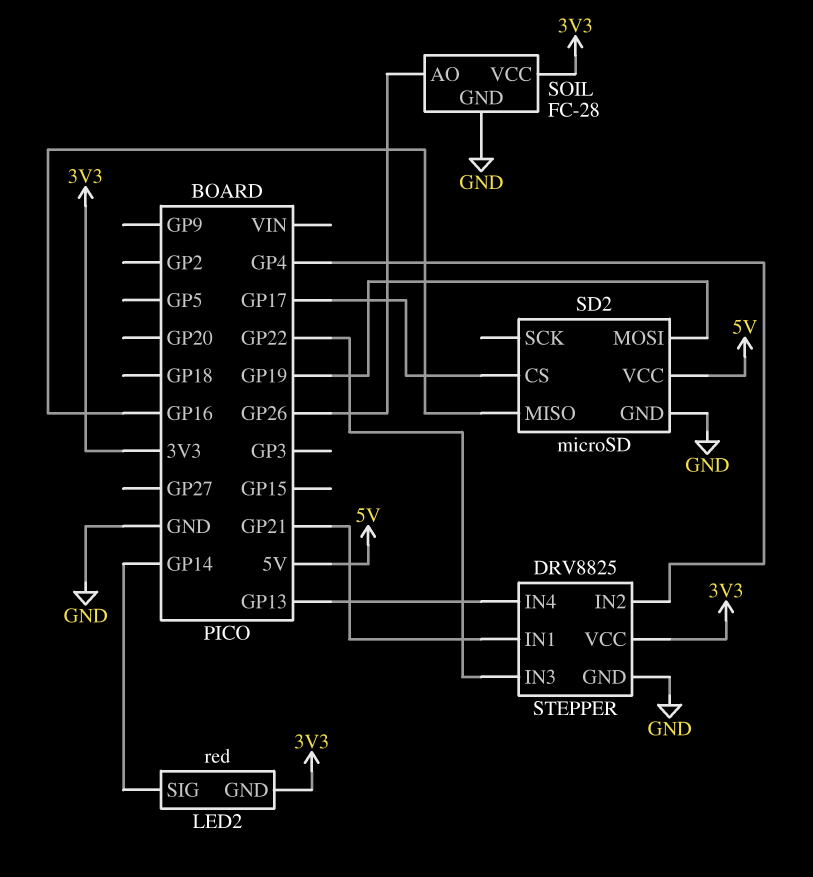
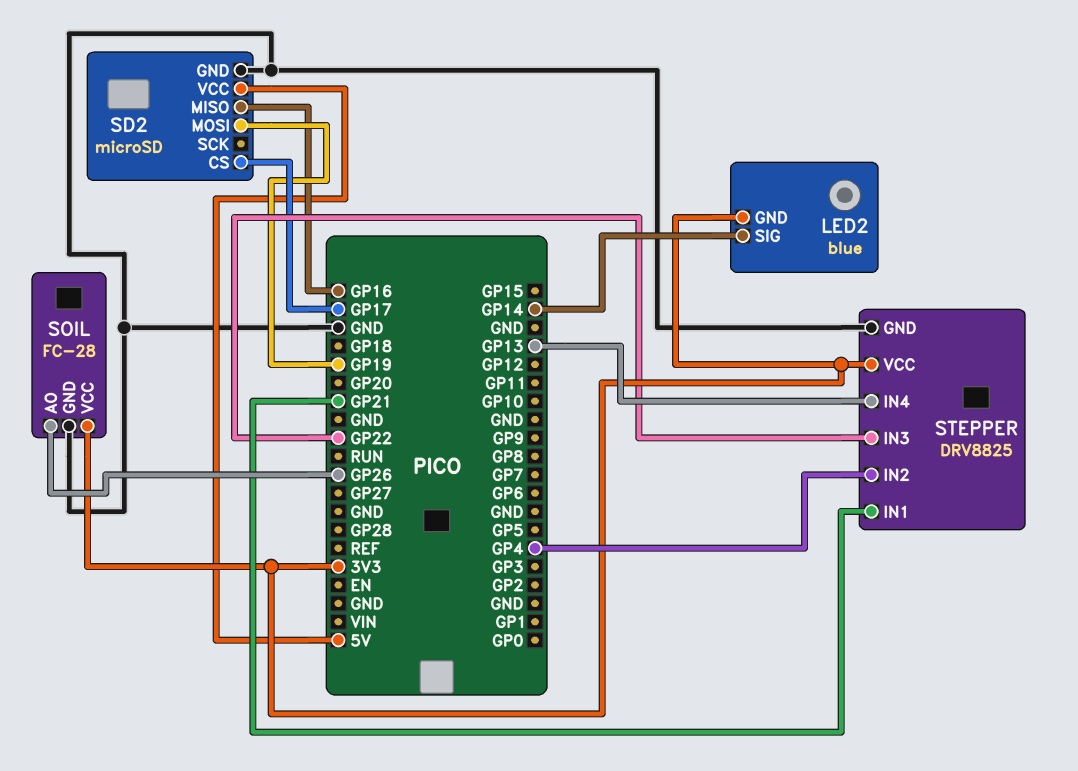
LED2: red -> blue

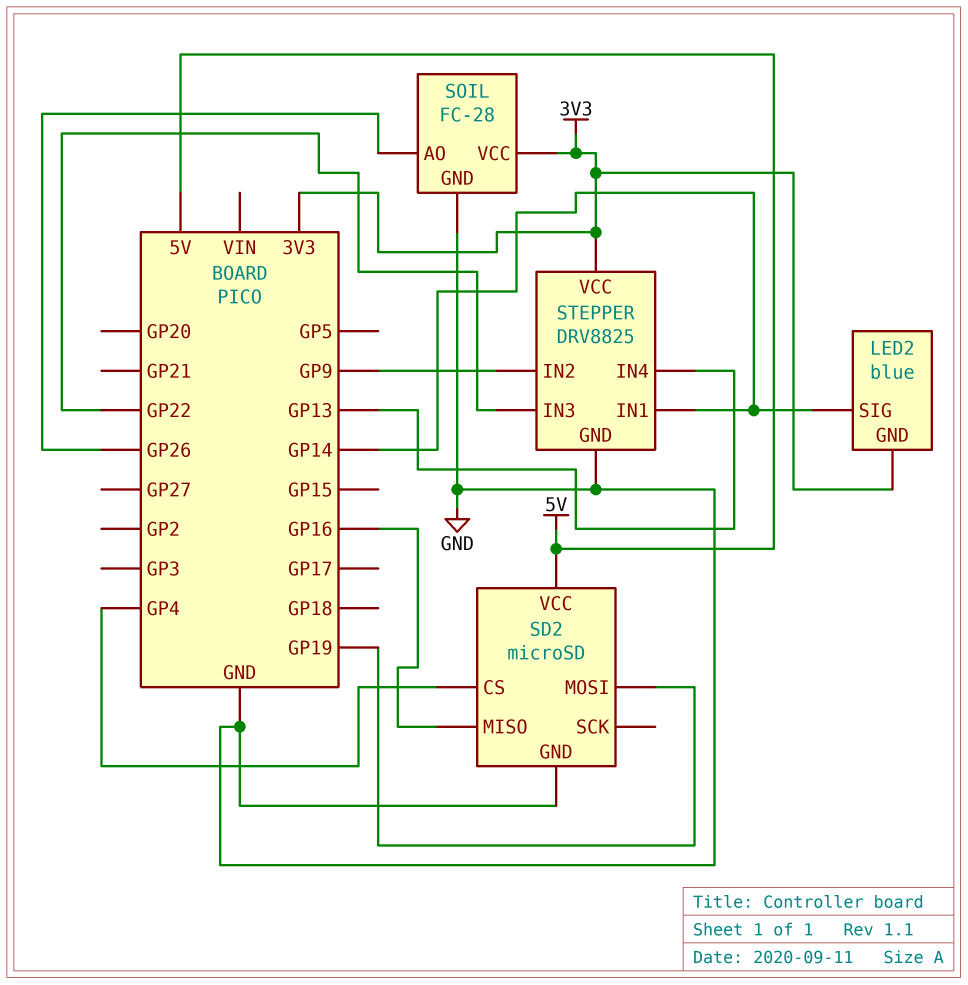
SD2 pin CS: GP17 -> GP4
STEPPER pin IN1: GP21 -> GP14
STEPPER pin IN2: GP4 -> GP9

